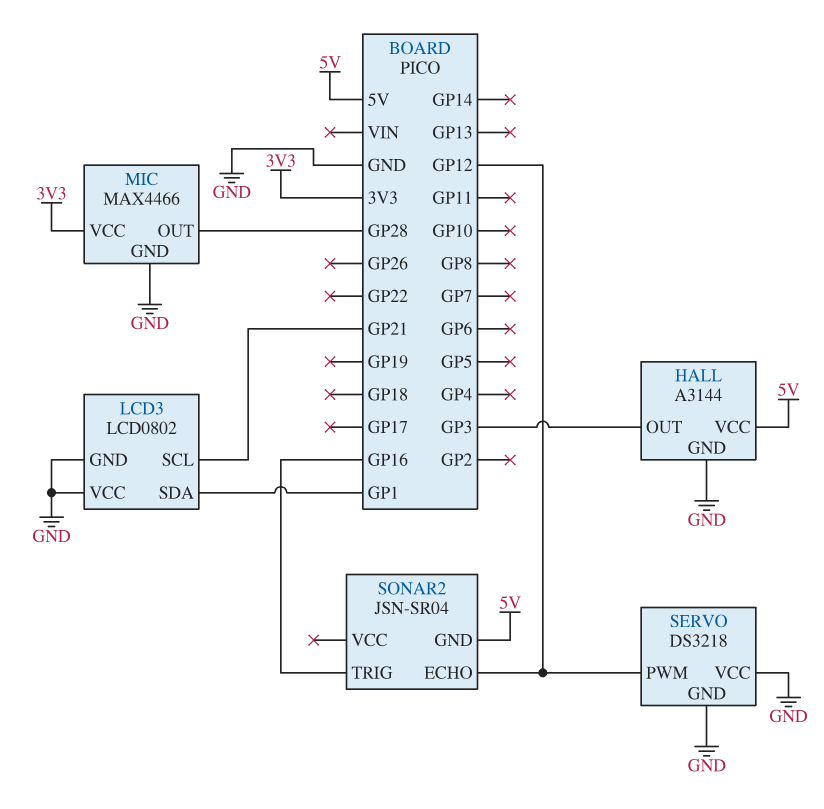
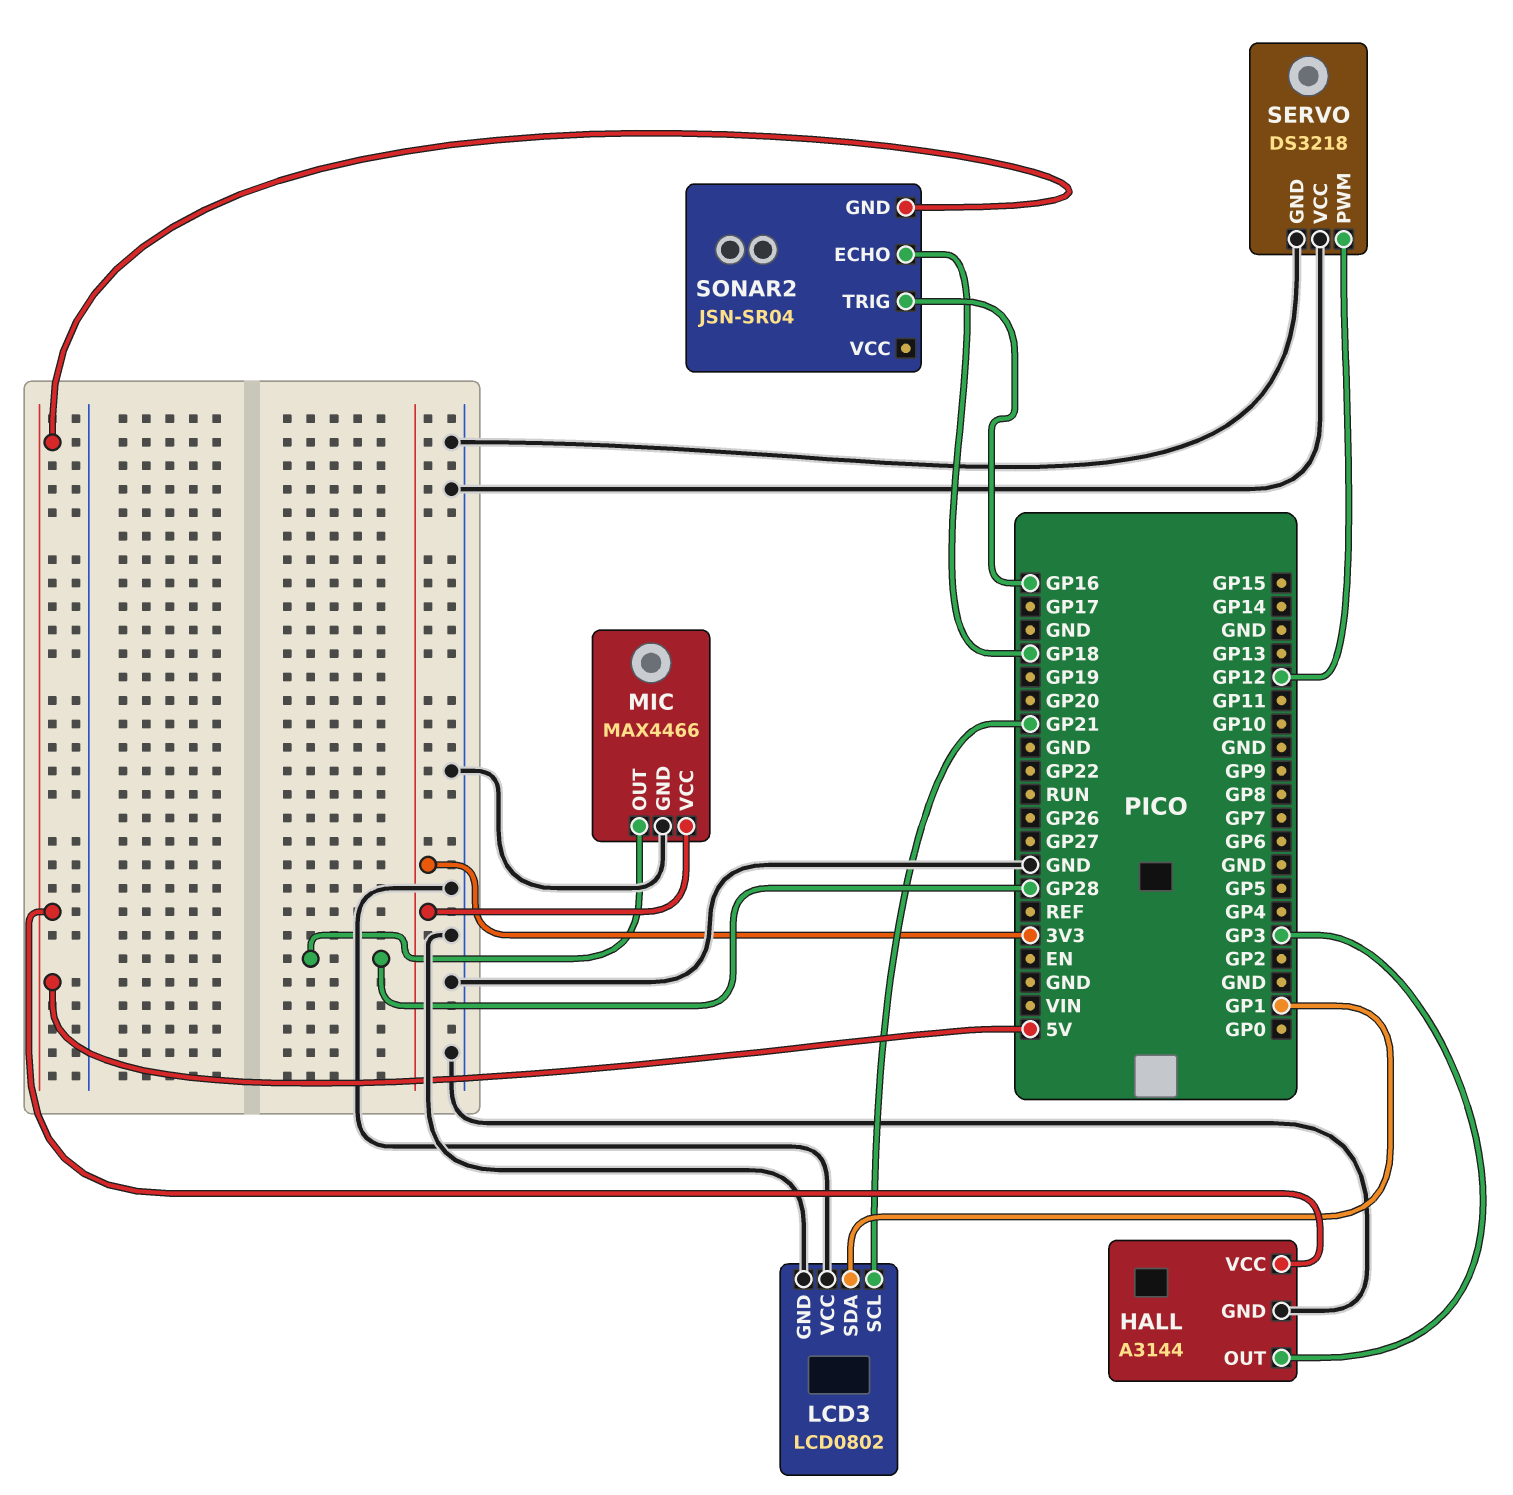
SONAR2 pin ECHO: GP12 -> GP18

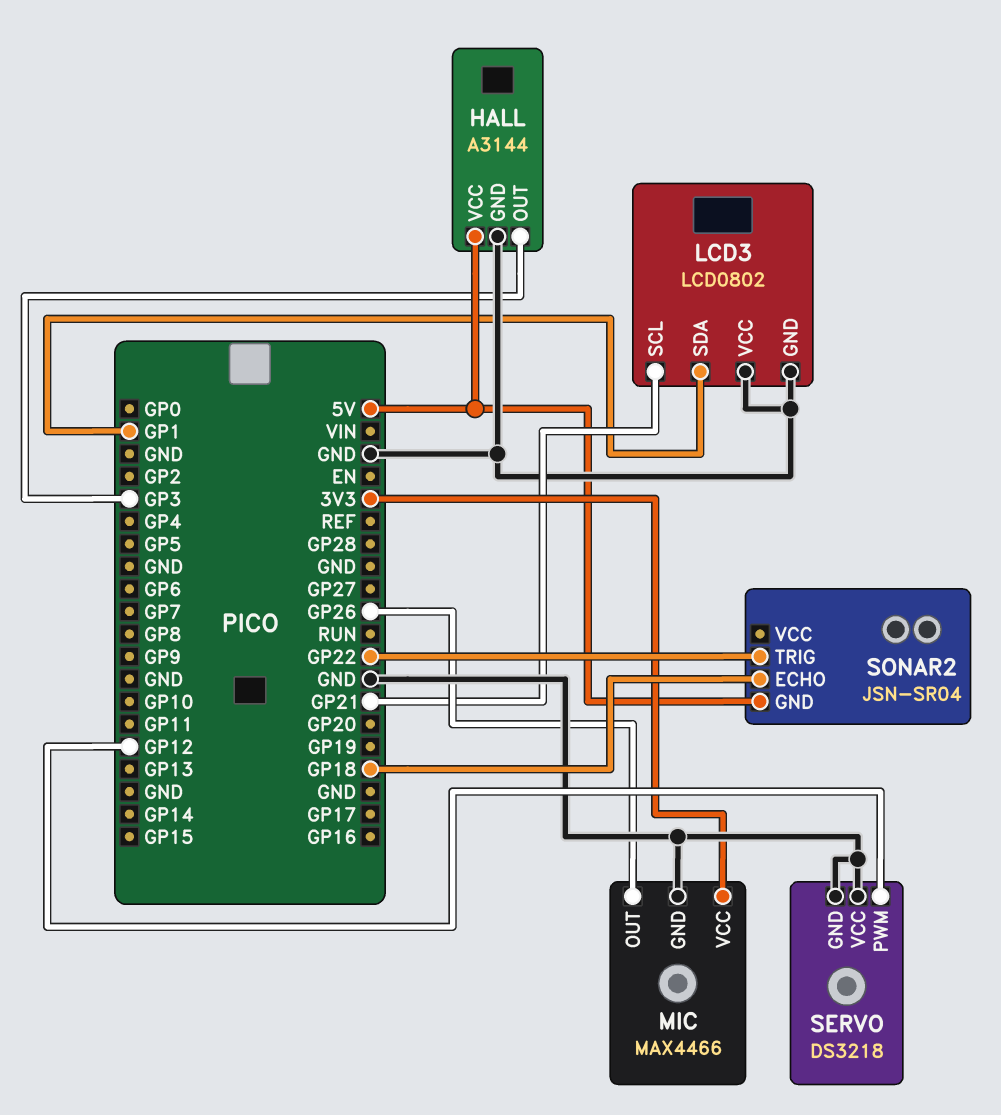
MIC pin OUT: GP28 -> GP26
SONAR2 pin TRIG: GP16 -> GP22

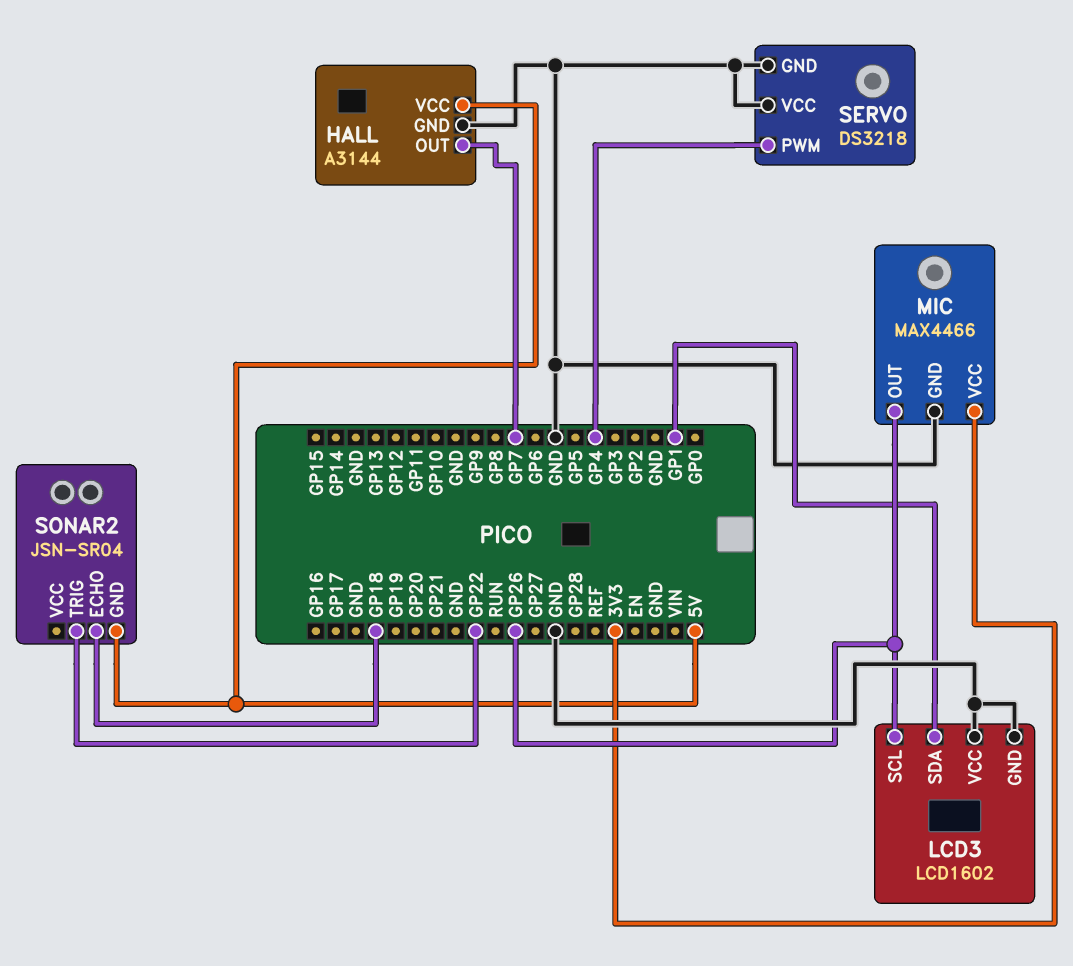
HALL pin OUT: GP3 -> GP7
LCD3: LCD0802 -> LCD1602
LCD3 pin SCL: GP21 -> GP26
SERVO pin PWM: GP12 -> GP4

